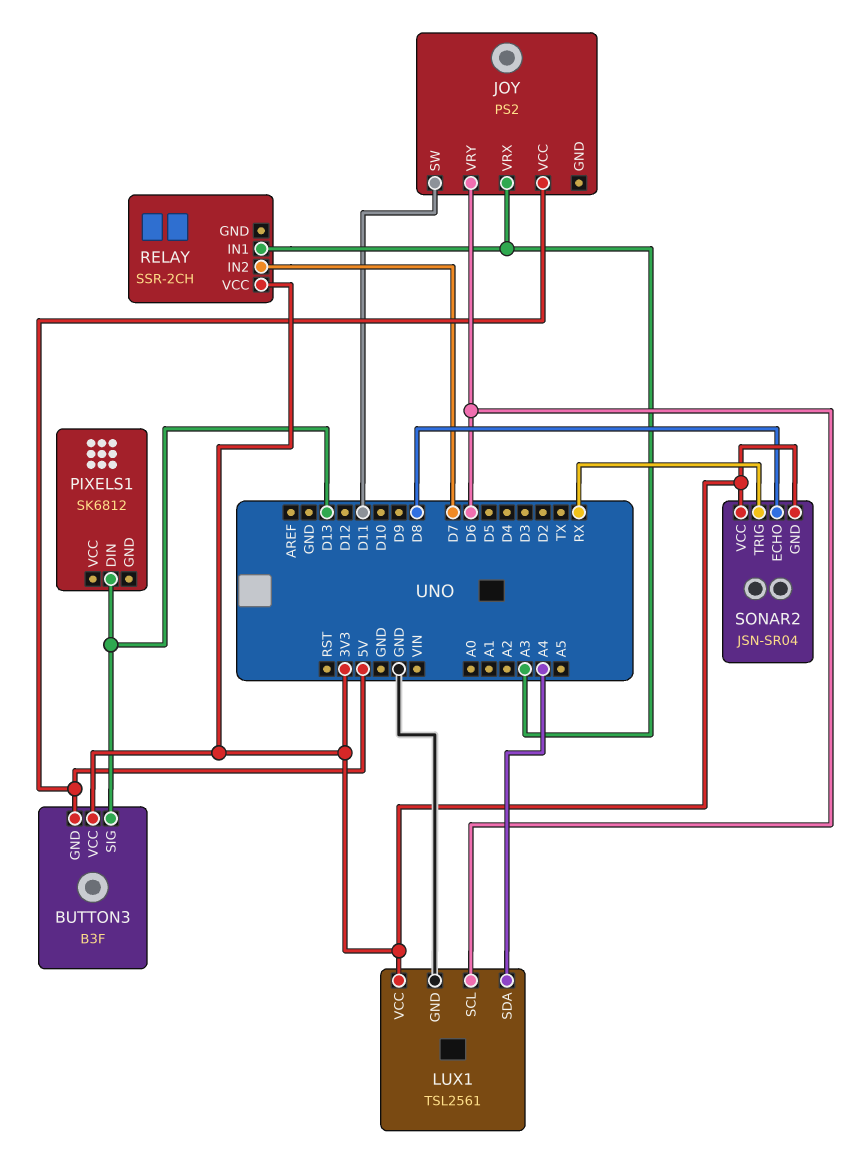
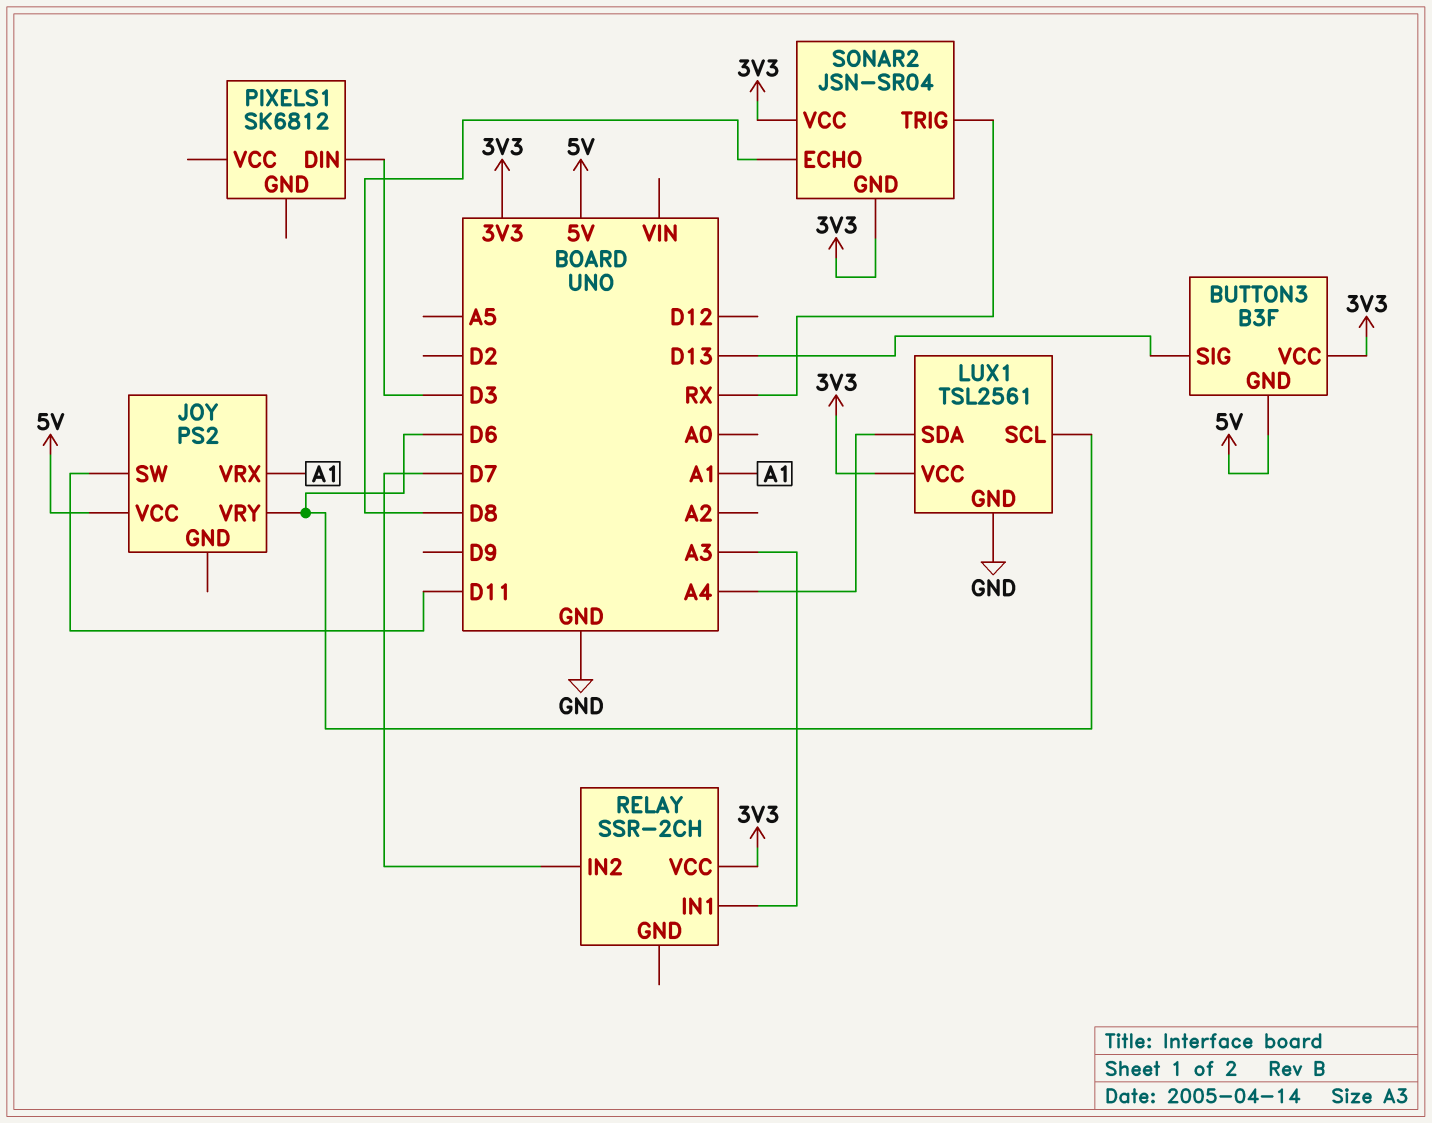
JOY pin VRX: A3 -> A1
PIXELS1 pin DIN: D13 -> D3

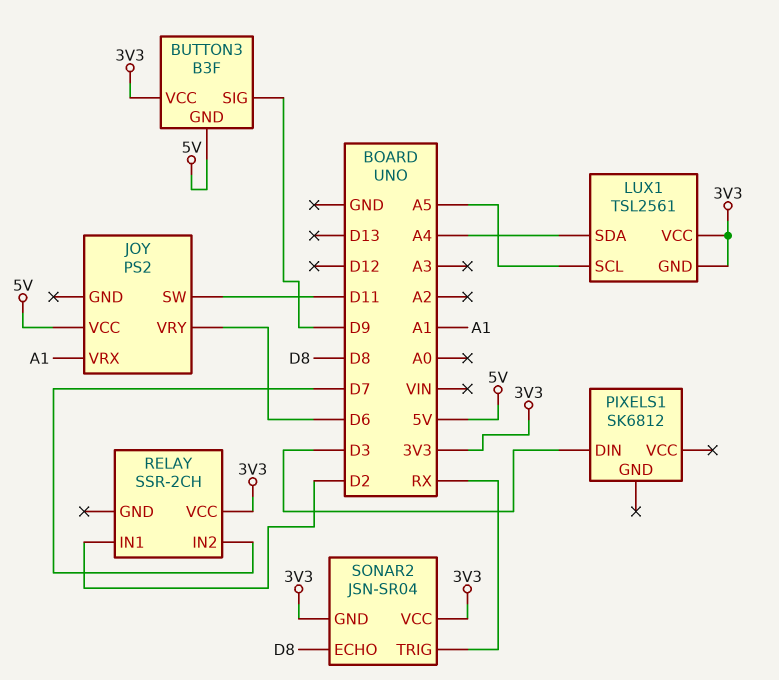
BUTTON3 pin SIG: D13 -> D9
LUX1 pin GND: GND -> 3V3
LUX1 pin SCL: D6 -> A5
RELAY pin IN1: A3 -> D2

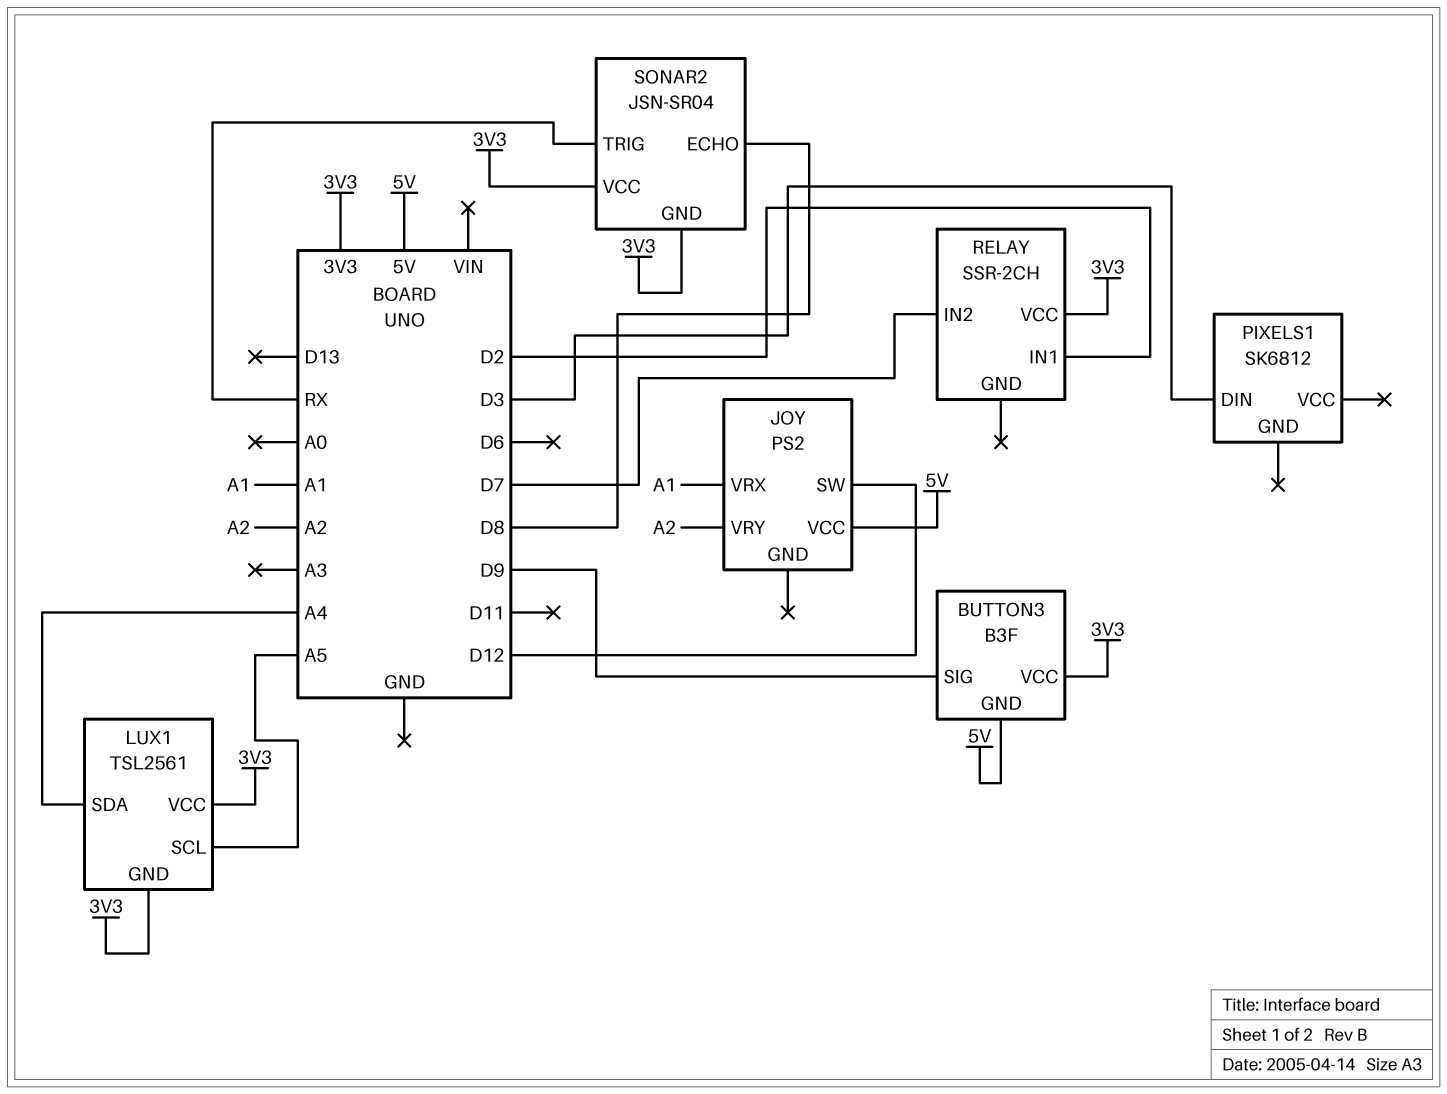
JOY pin SW: D11 -> D12
JOY pin VRY: D6 -> A2

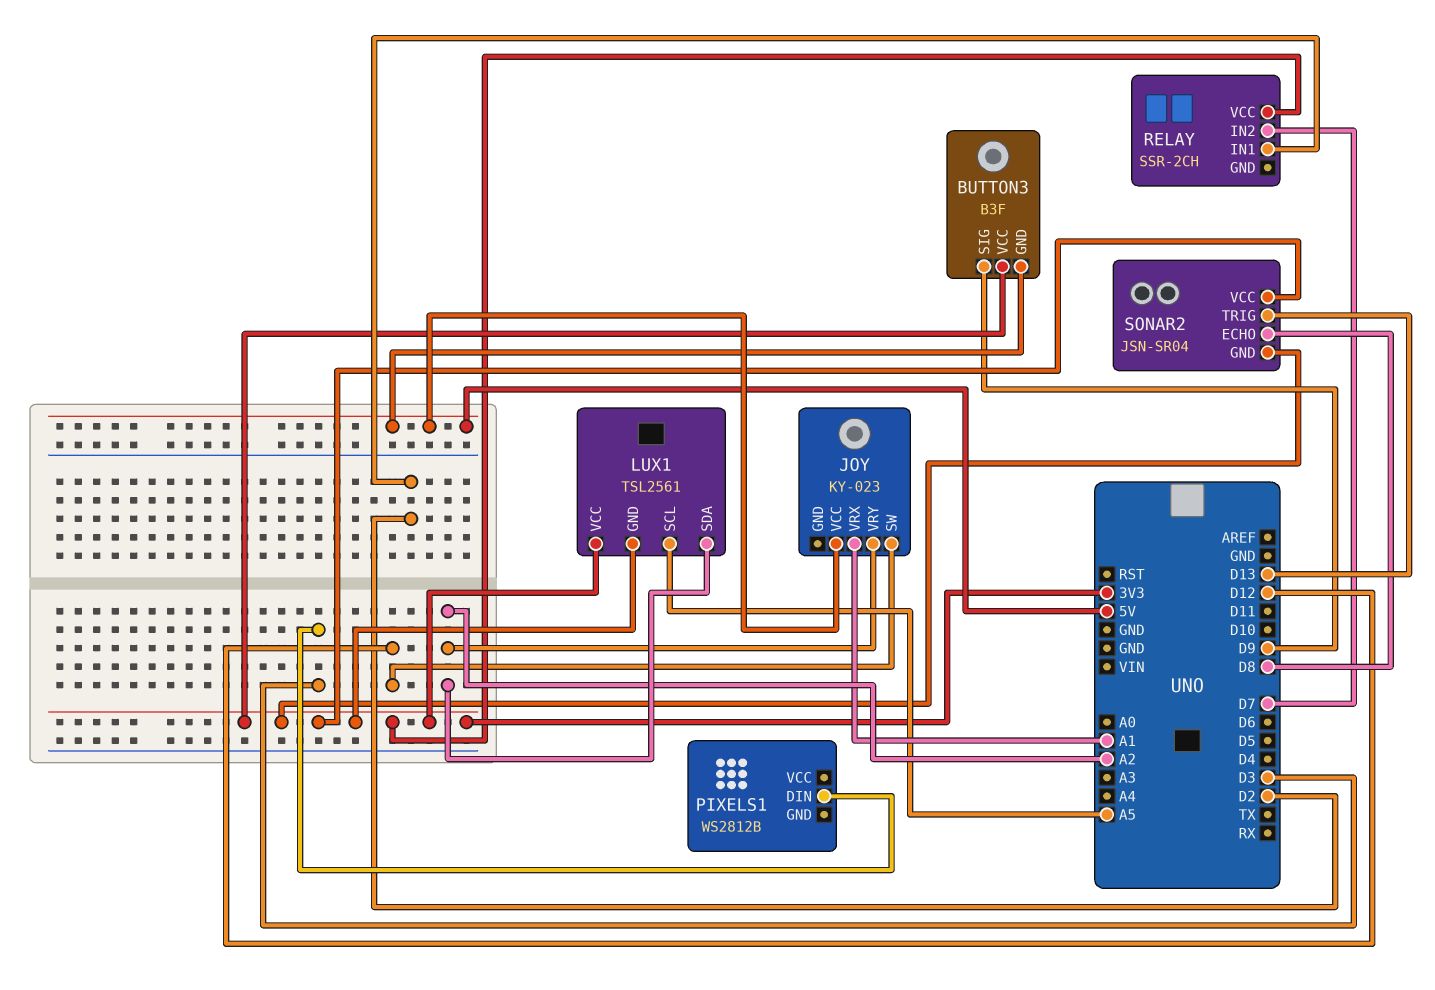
JOY: PS2 -> KY-023
LUX1 pin SDA: A4 -> A2
PIXELS1: SK6812 -> WS2812B
SONAR2 pin TRIG: RX -> D13

